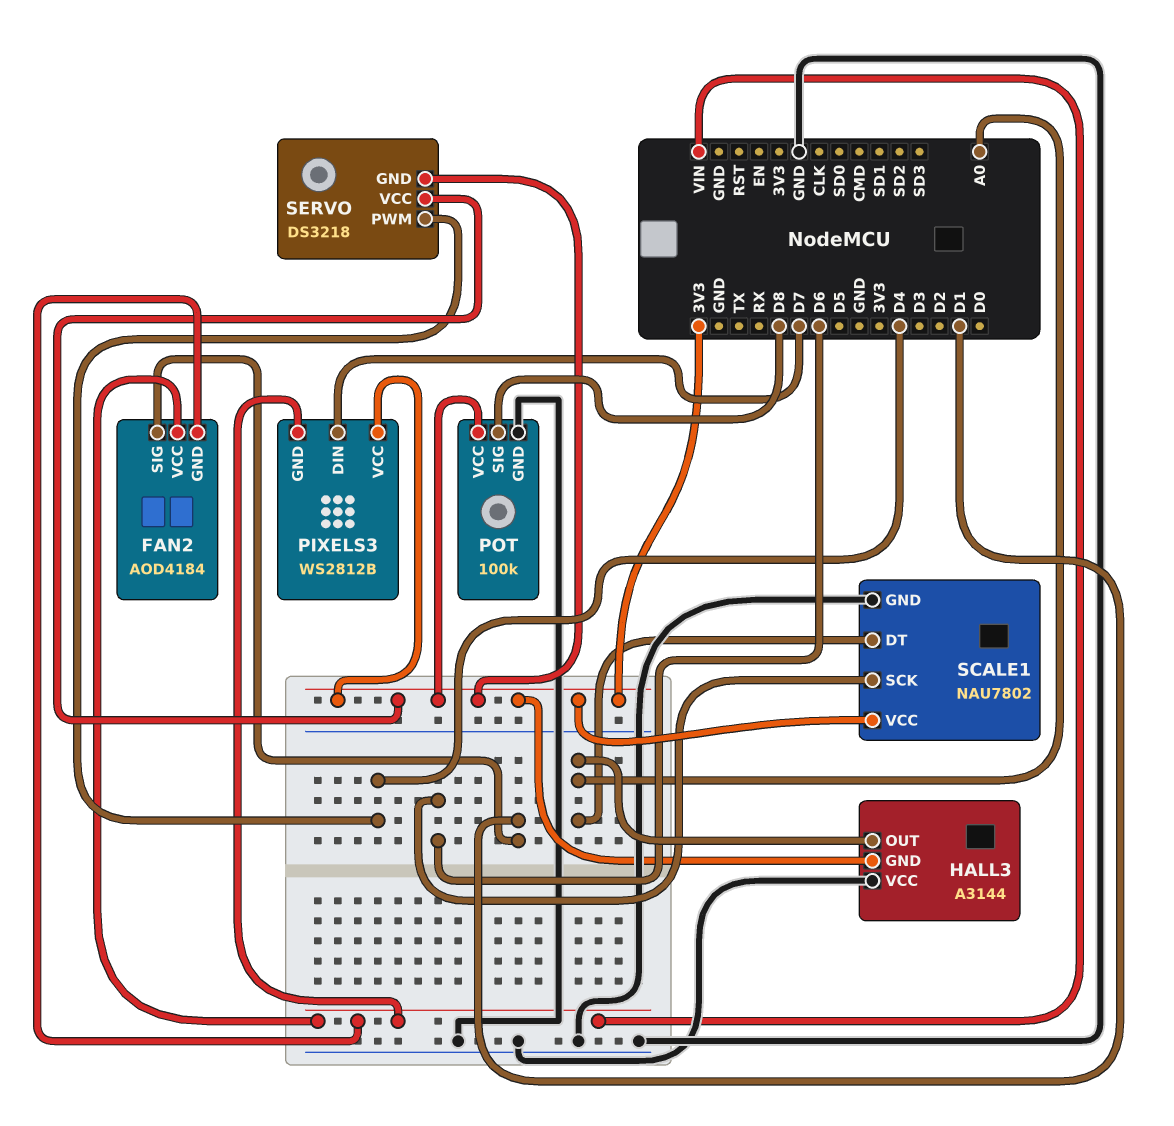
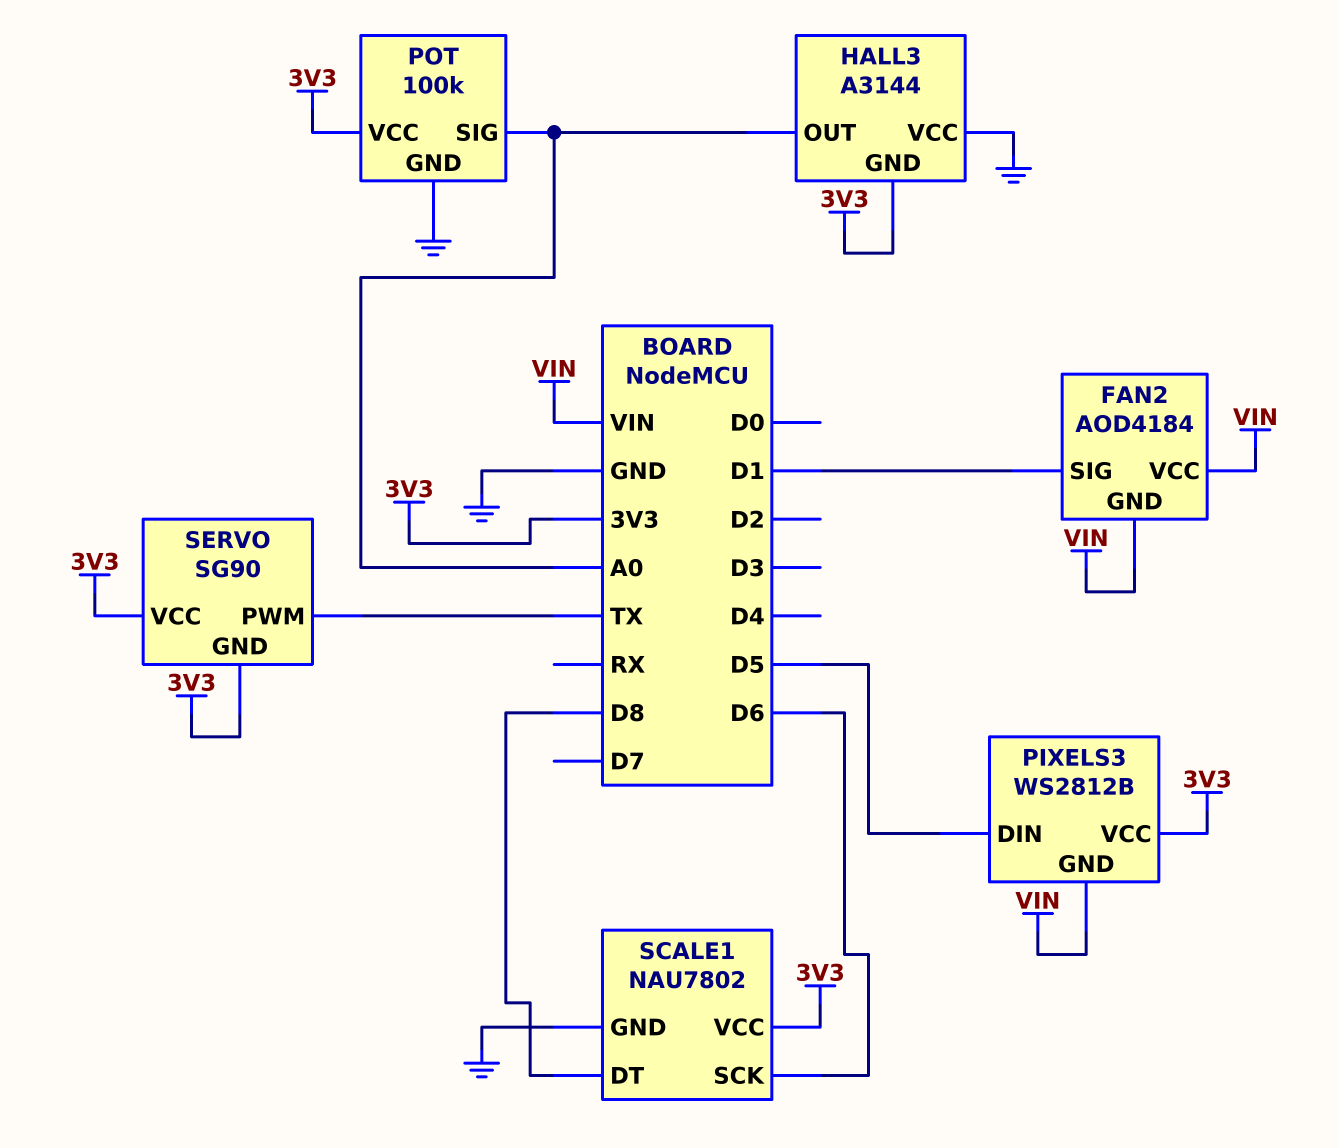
PIXELS3 pin DIN: D7 -> D5
POT pin SIG: D8 -> A0
SCALE1 pin DT: A0 -> D8
SERVO: DS3218 -> SG90
SERVO pin PWM: D4 -> TX

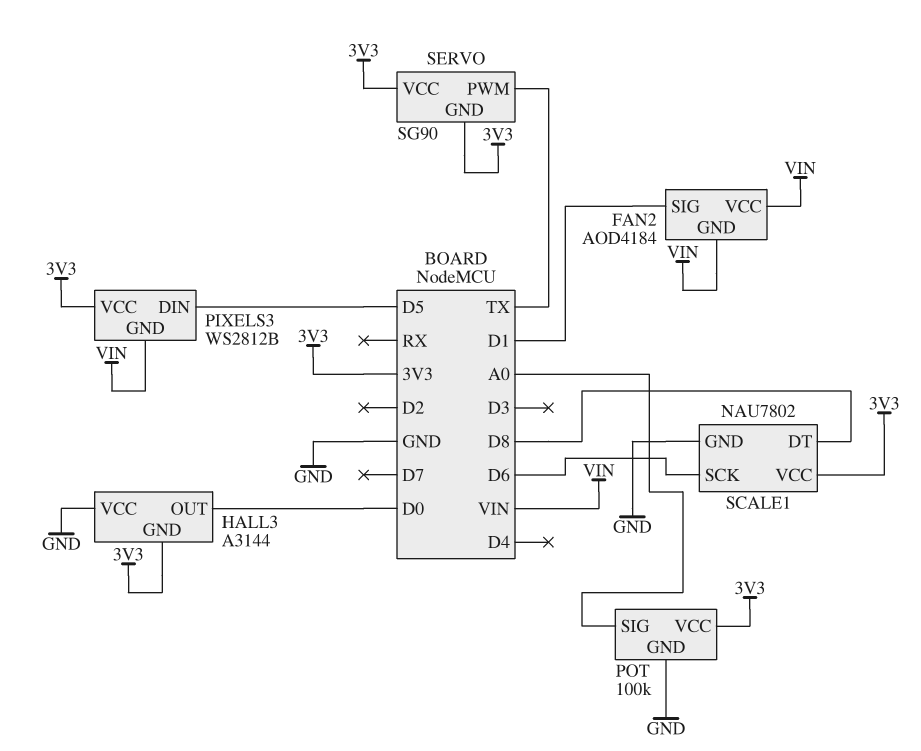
HALL3 pin OUT: A0 -> D0

